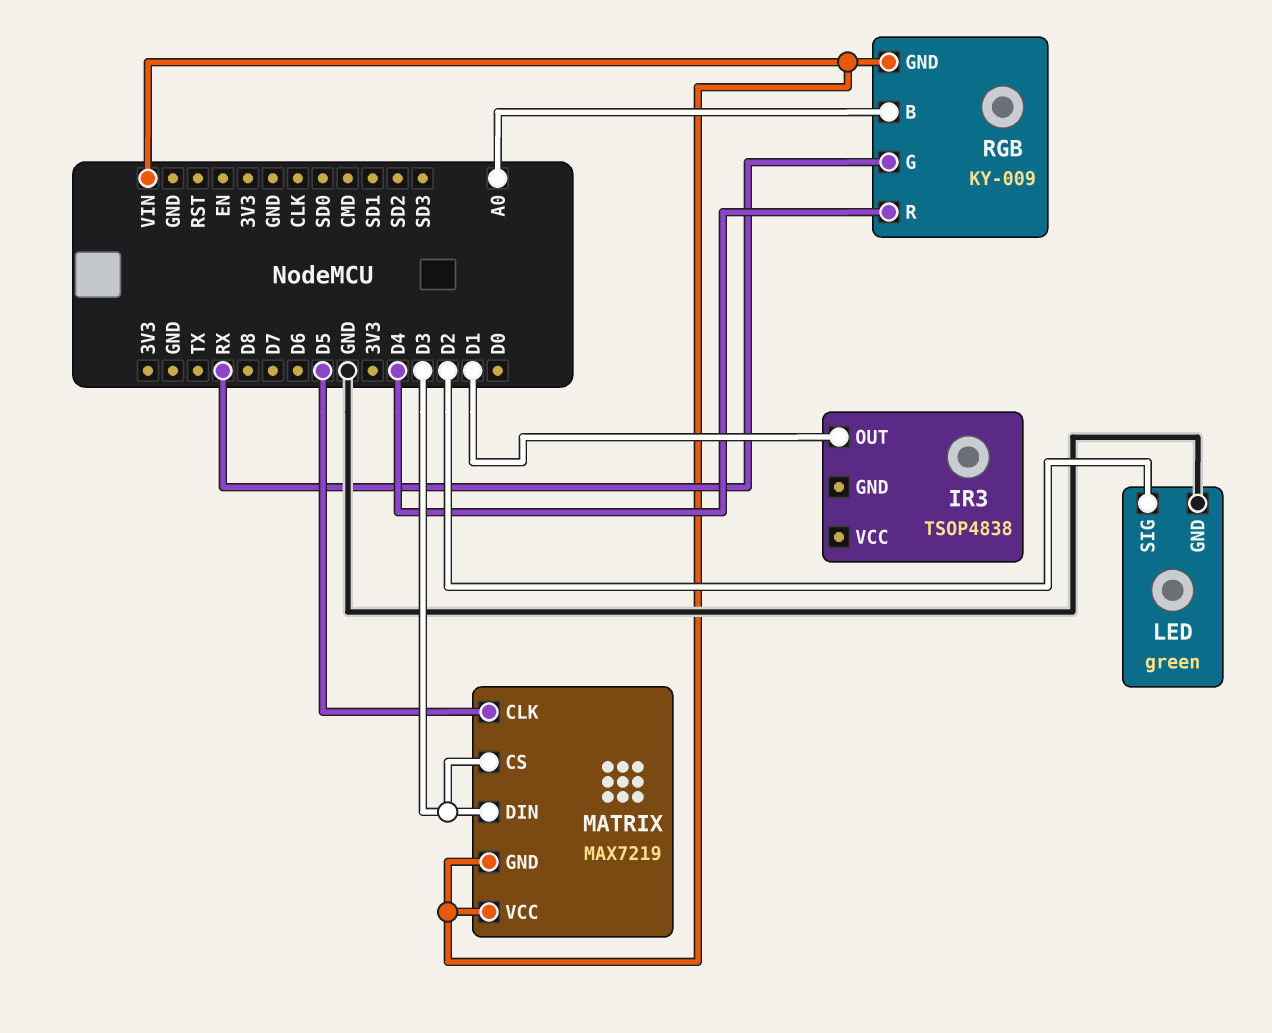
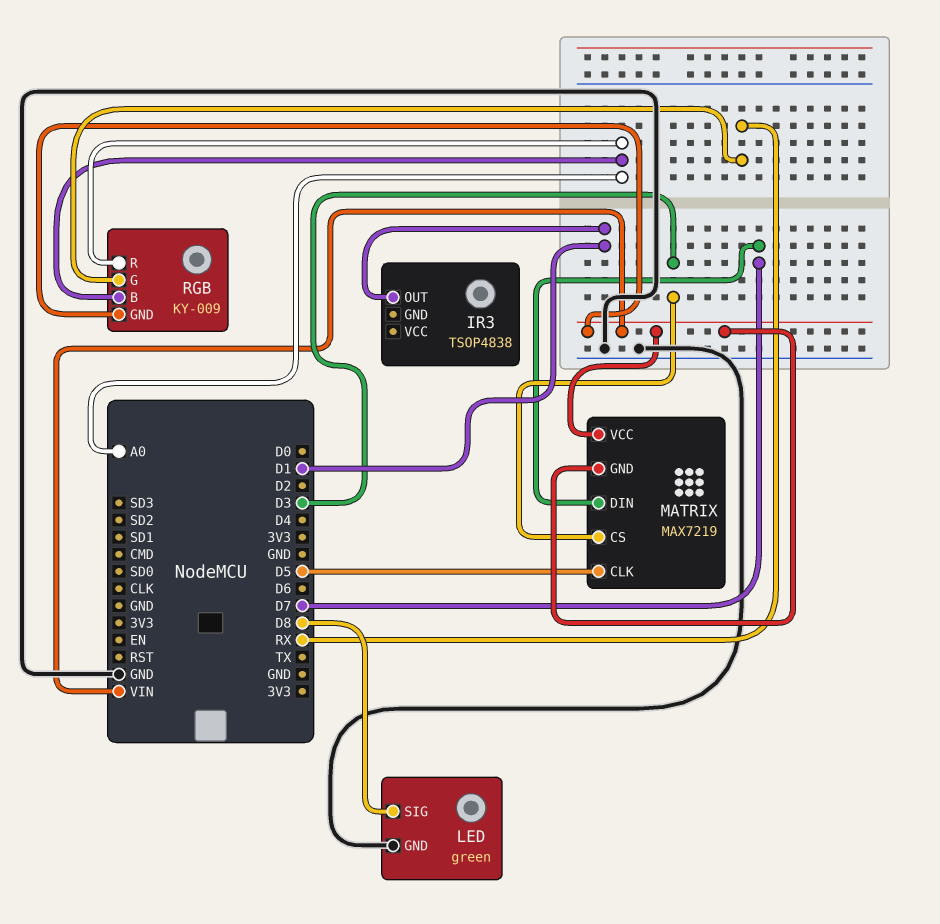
LED pin SIG: D2 -> D8
MATRIX pin DIN: D3 -> D7
RGB pin R: D4 -> A0

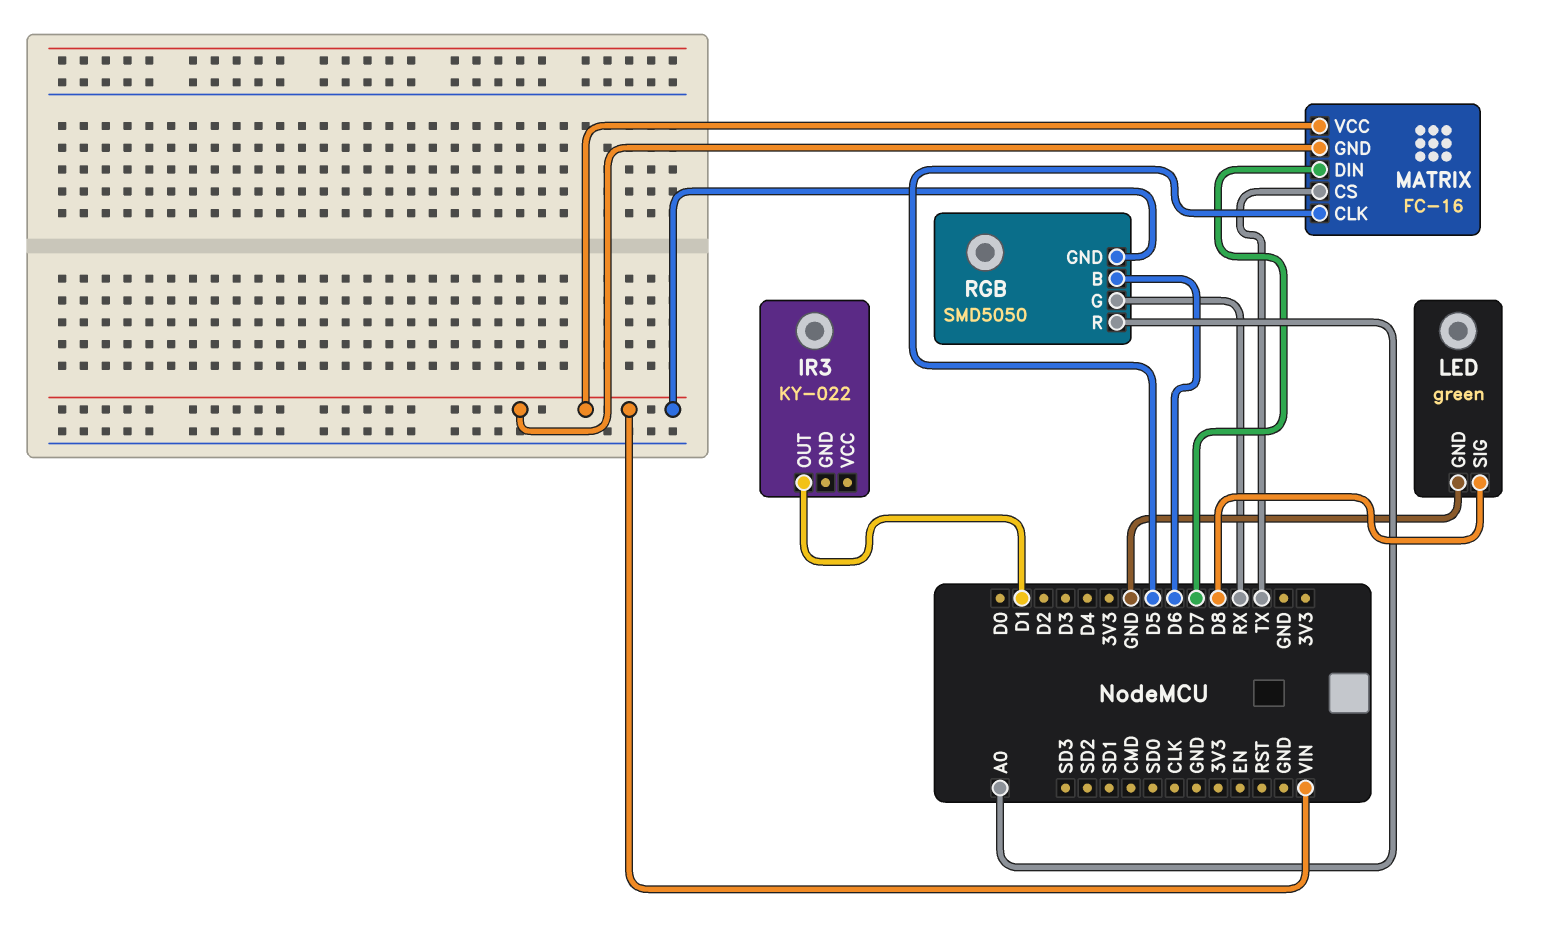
IR3: TSOP4838 -> KY-022
MATRIX: MAX7219 -> FC-16
MATRIX pin CS: D3 -> TX
RGB: KY-009 -> SMD5050
RGB pin B: A0 -> D6

